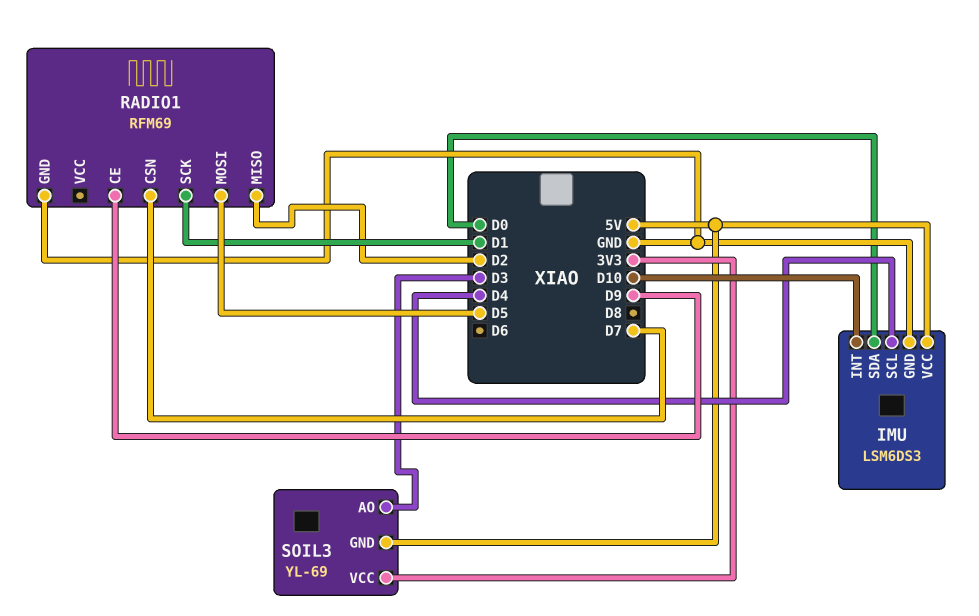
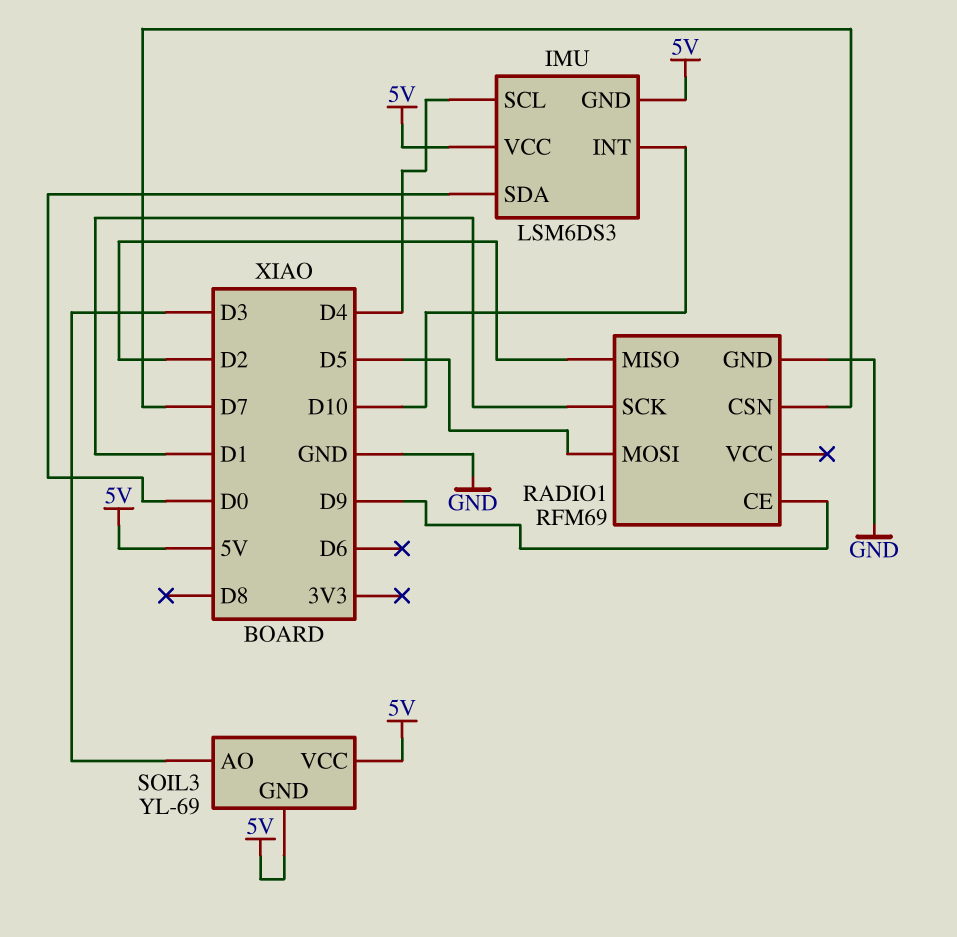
IMU pin GND: GND -> 5V
SOIL3 pin VCC: 3V3 -> 5V

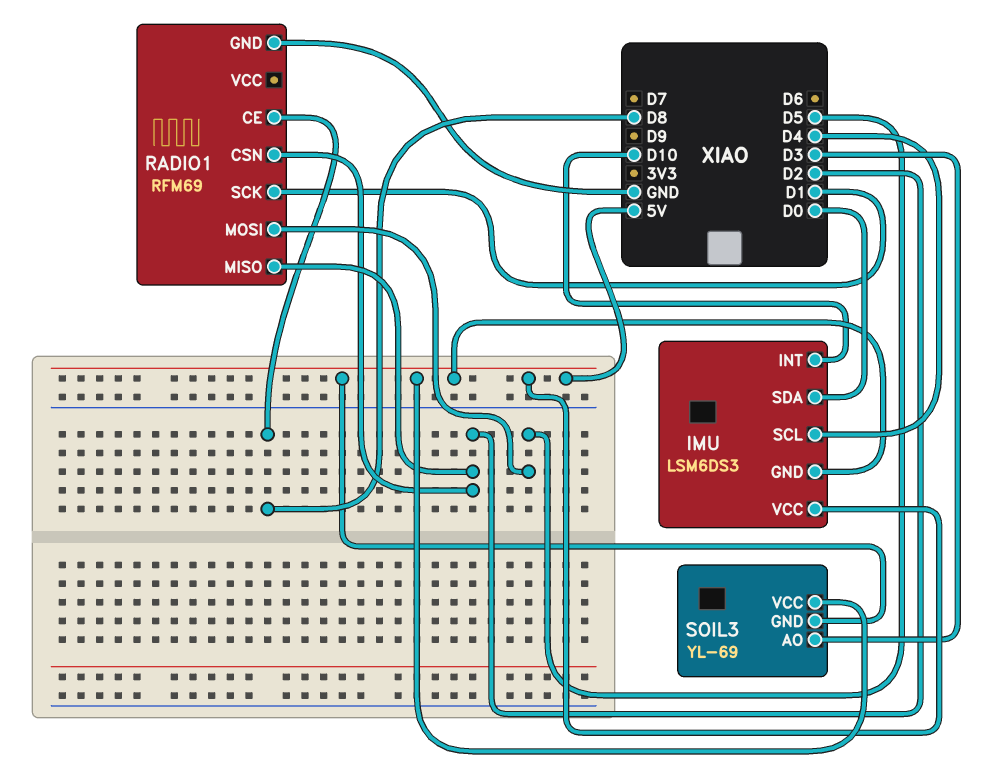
RADIO1 pin CE: D9 -> D8
RADIO1 pin CSN: D7 -> D2

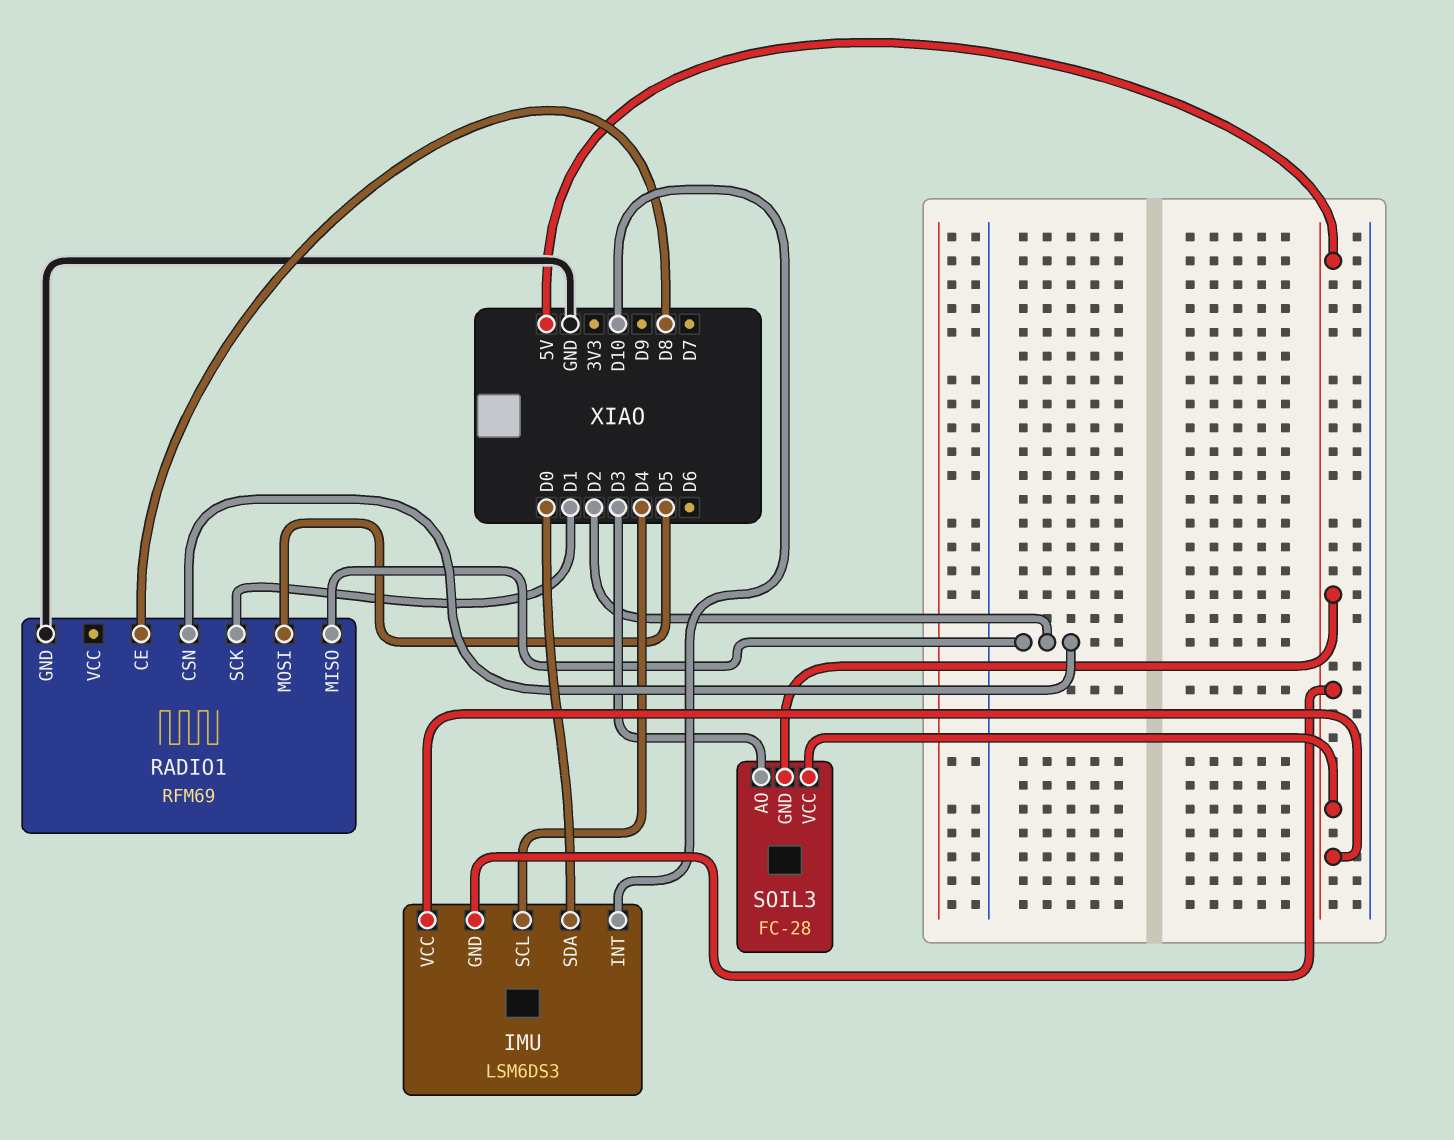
SOIL3: YL-69 -> FC-28

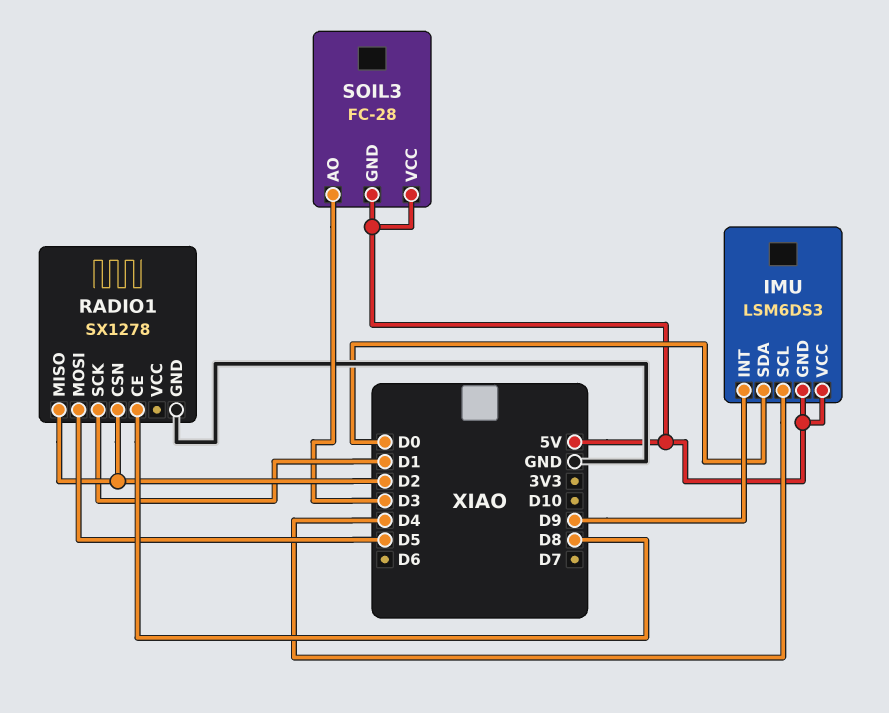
IMU pin INT: D10 -> D9
RADIO1: RFM69 -> SX1278

